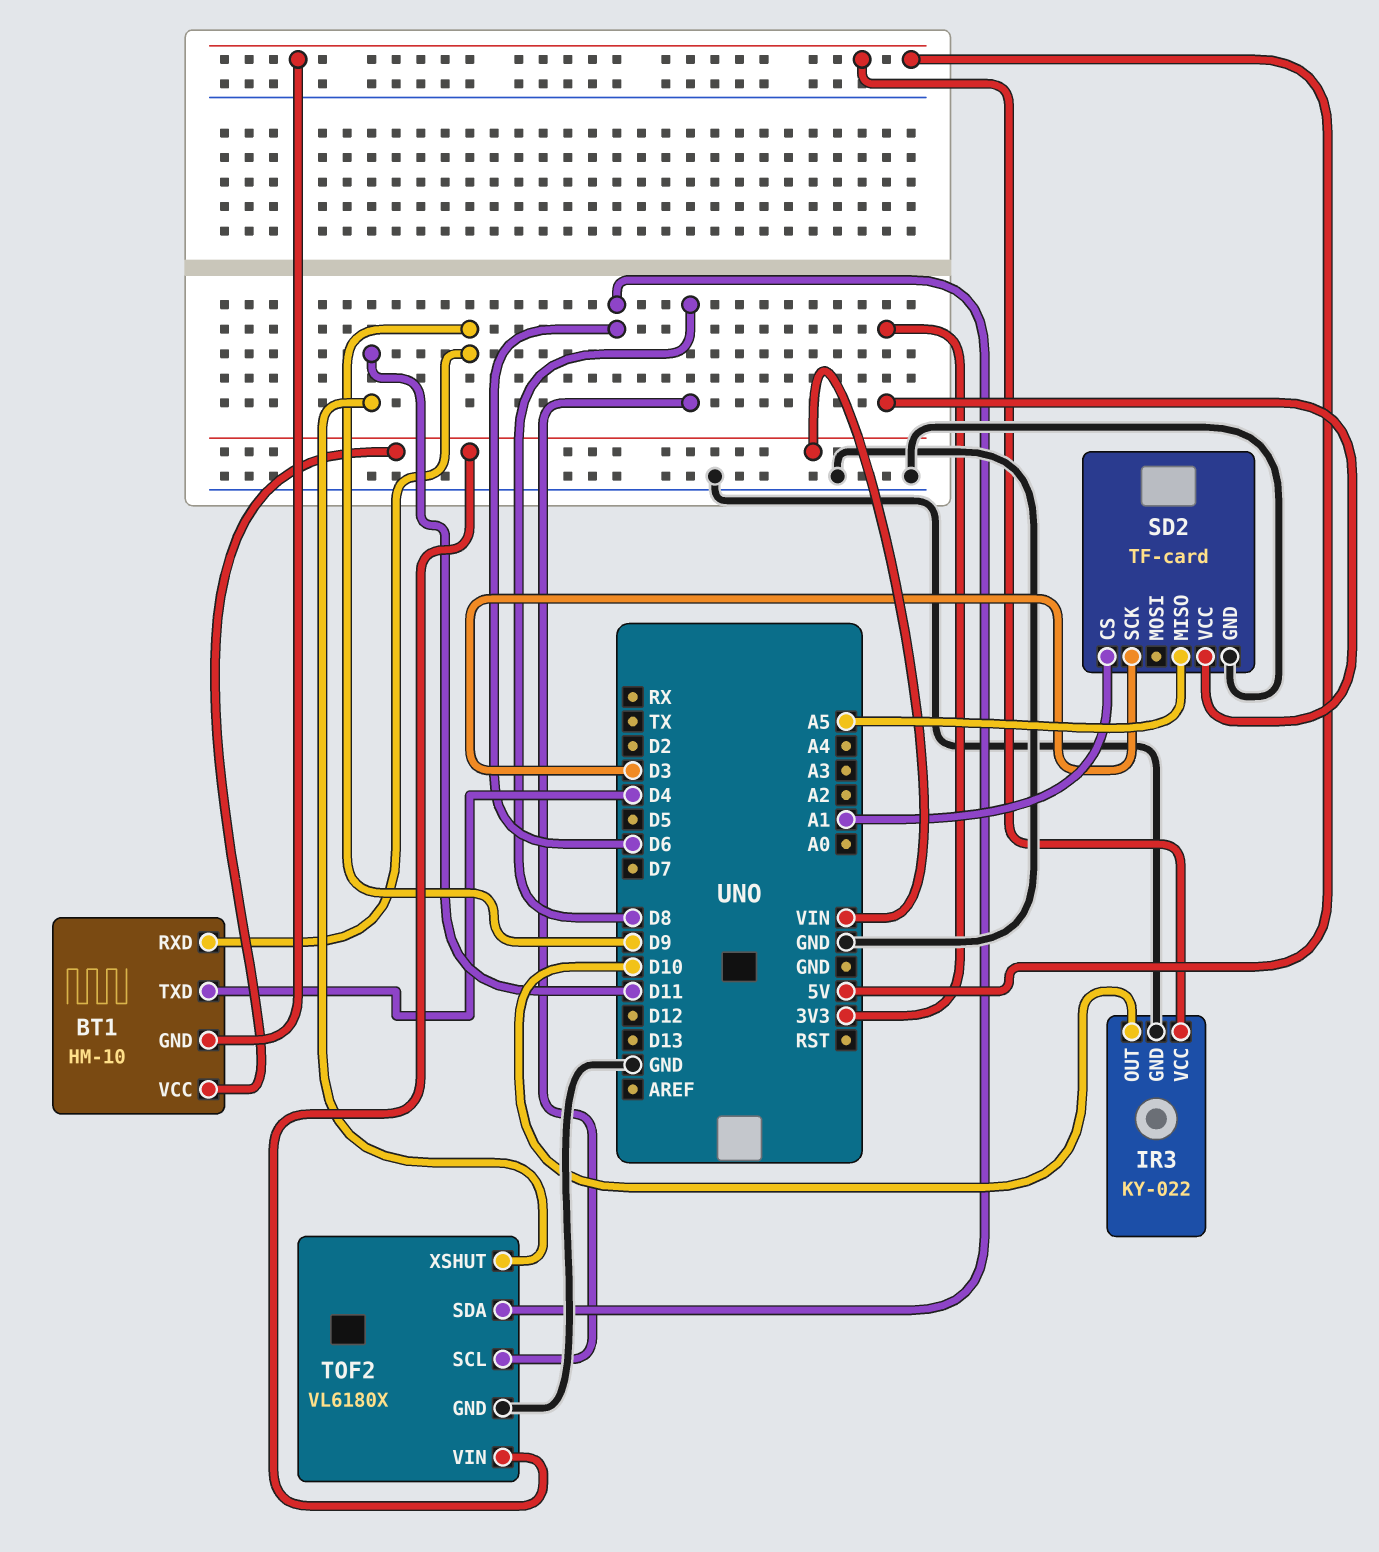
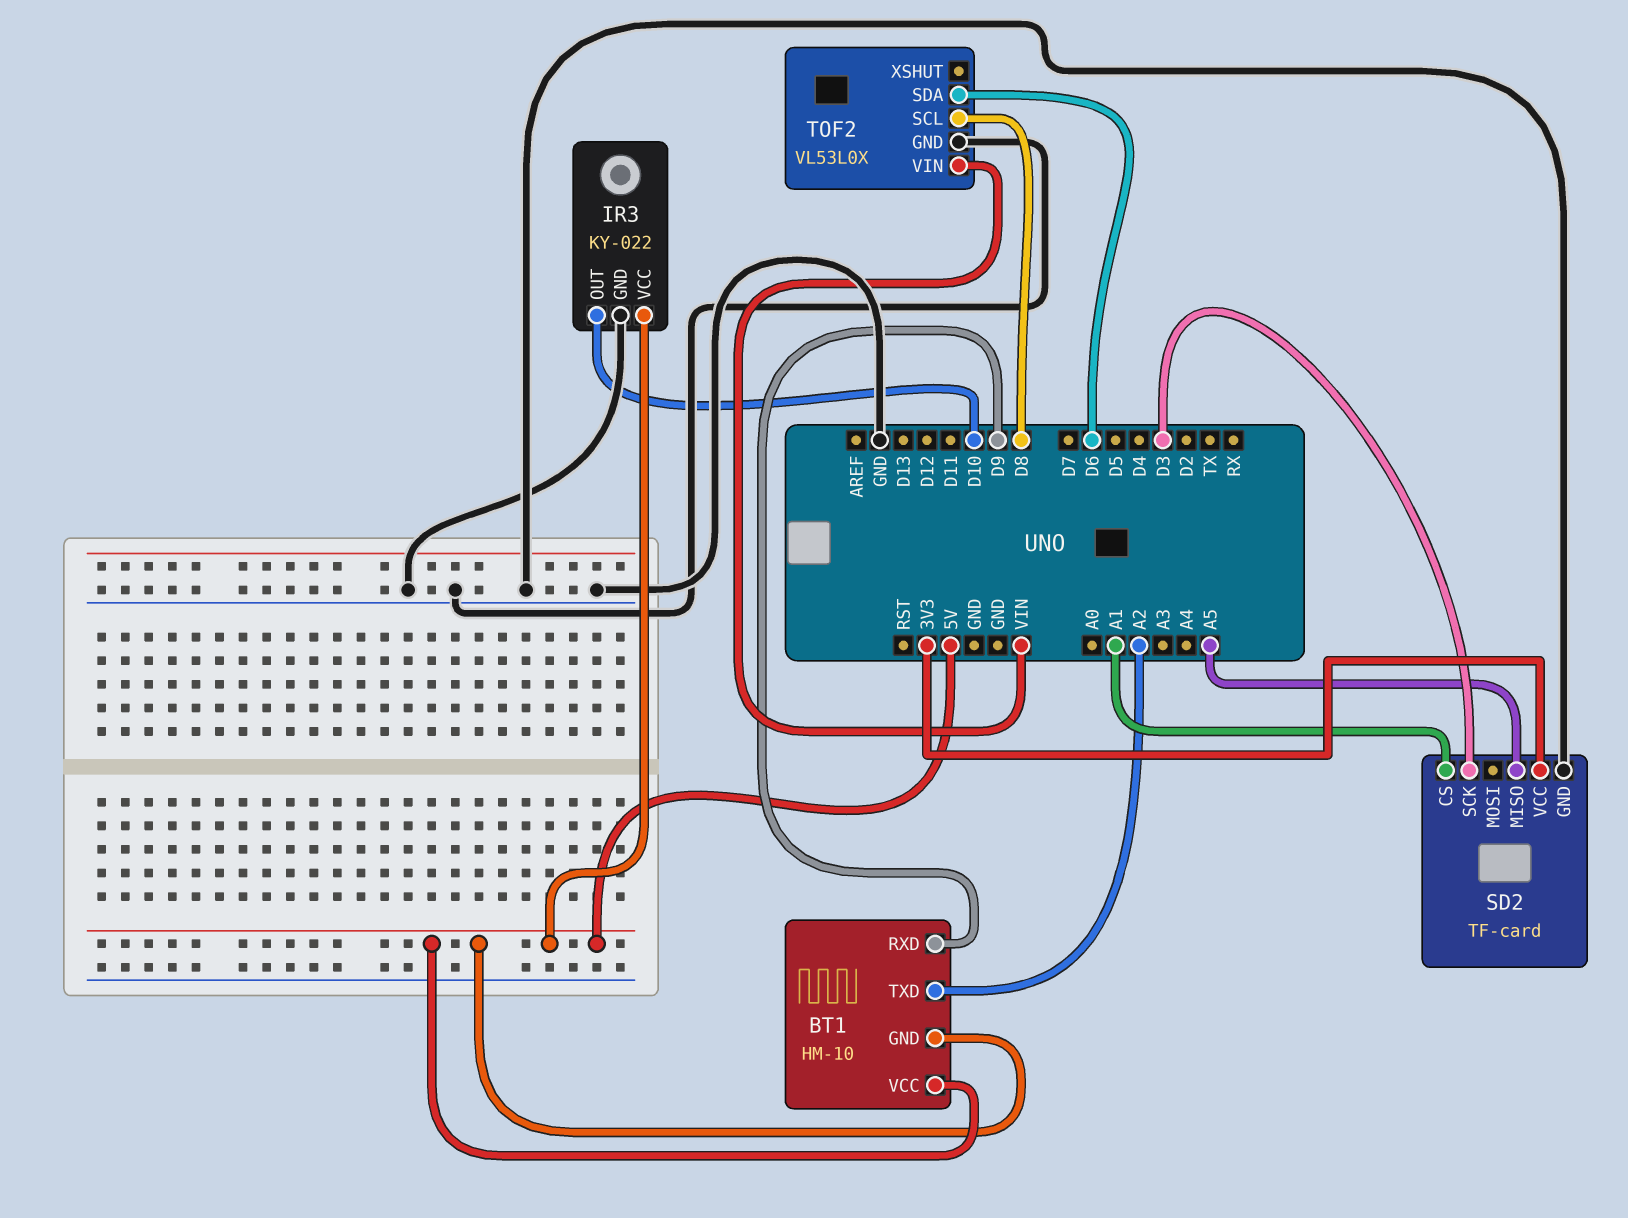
BT1 pin TXD: D4 -> A2
BT1 pin VCC: VIN -> 5V
TOF2: VL6180X -> VL53L0X
TOF2 pin XSHUT: D11 -> none

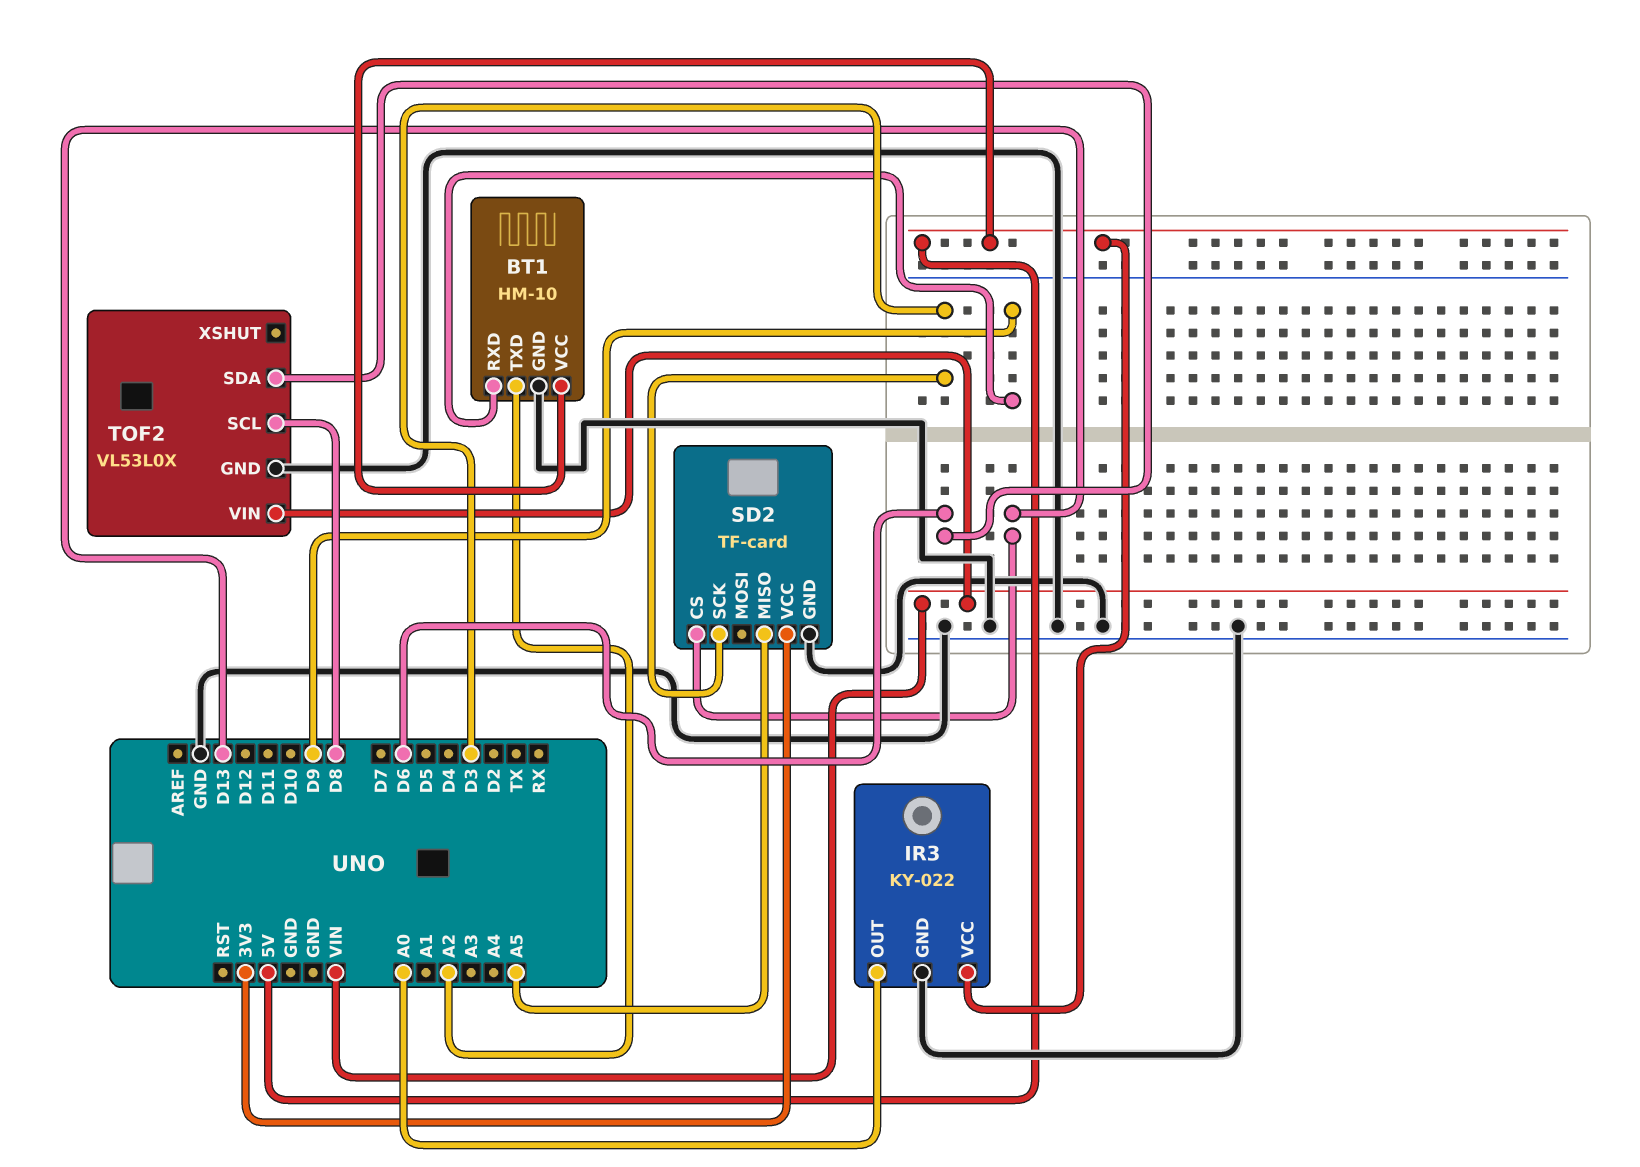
BT1 pin GND: 5V -> GND
IR3 pin OUT: D10 -> A0
SD2 pin CS: A1 -> D13

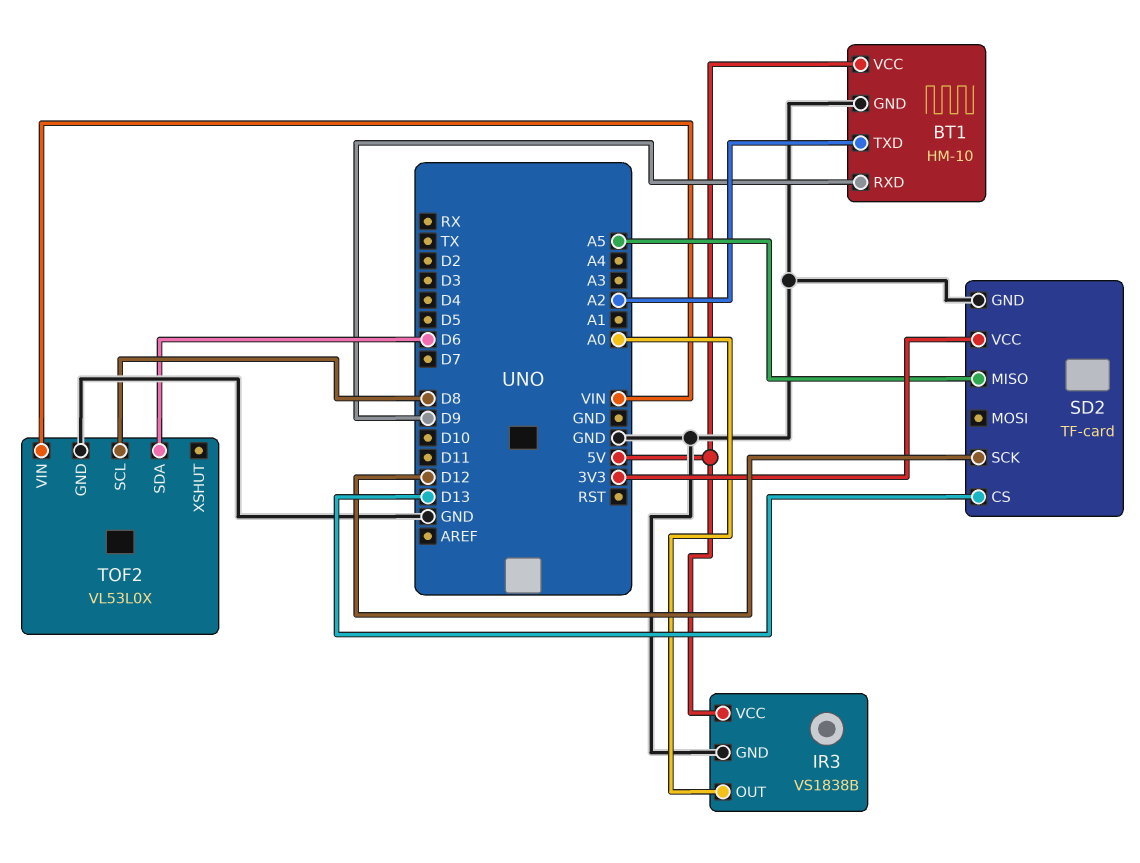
IR3: KY-022 -> VS1838B
SD2 pin SCK: D3 -> D12

